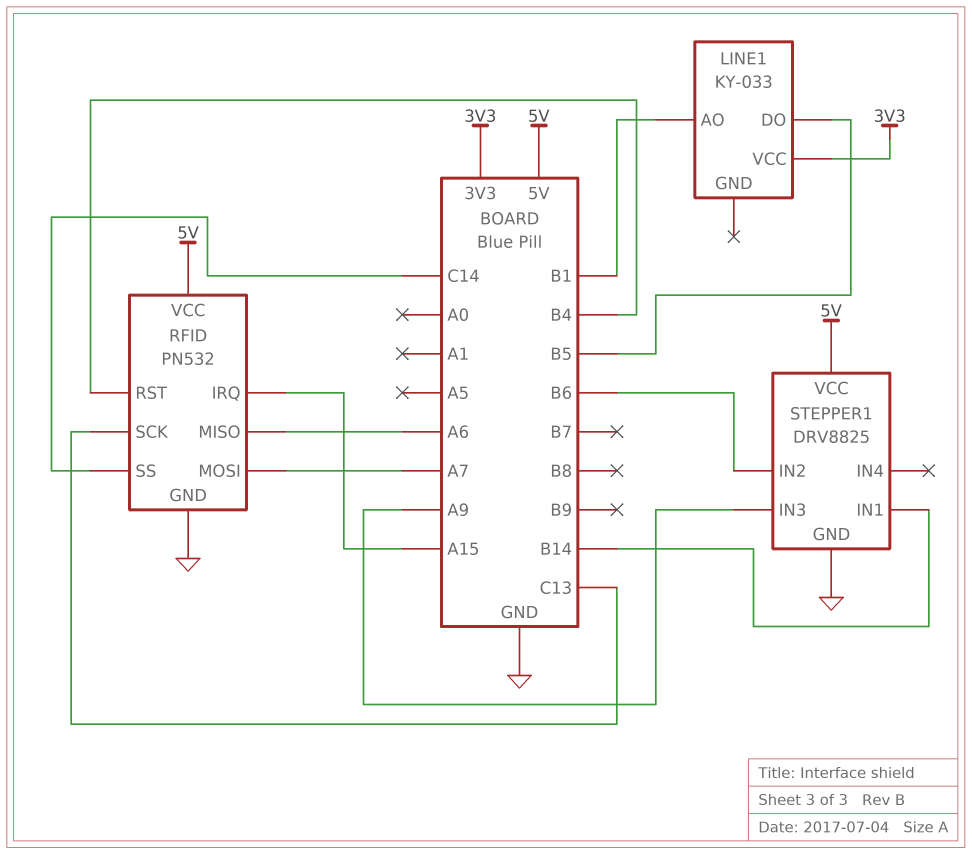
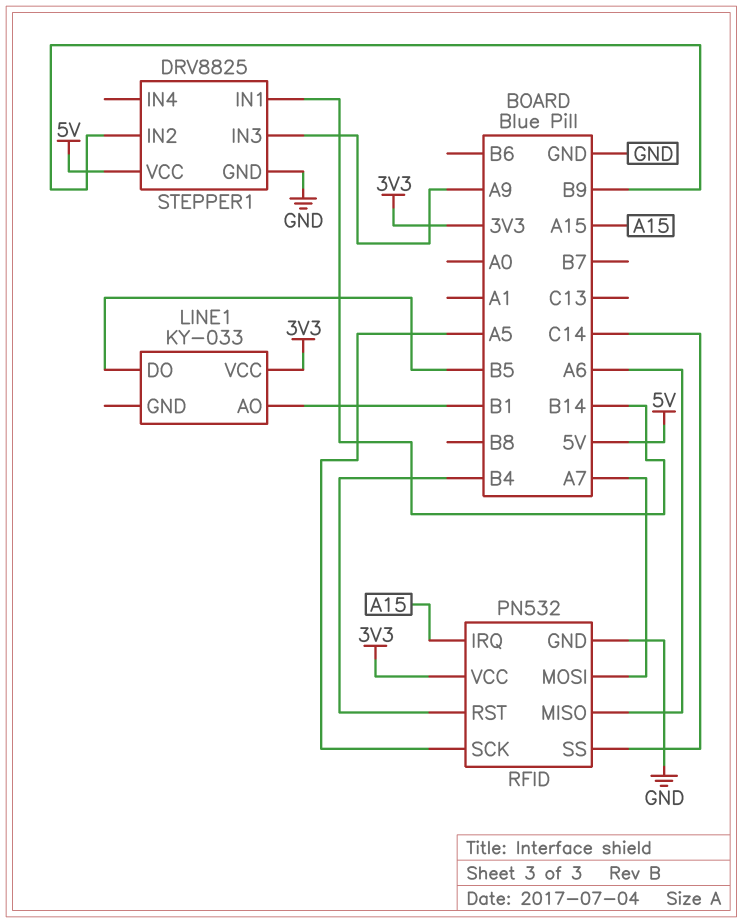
RFID pin SCK: C13 -> A5
RFID pin VCC: 5V -> 3V3
STEPPER1 pin IN2: B6 -> B9

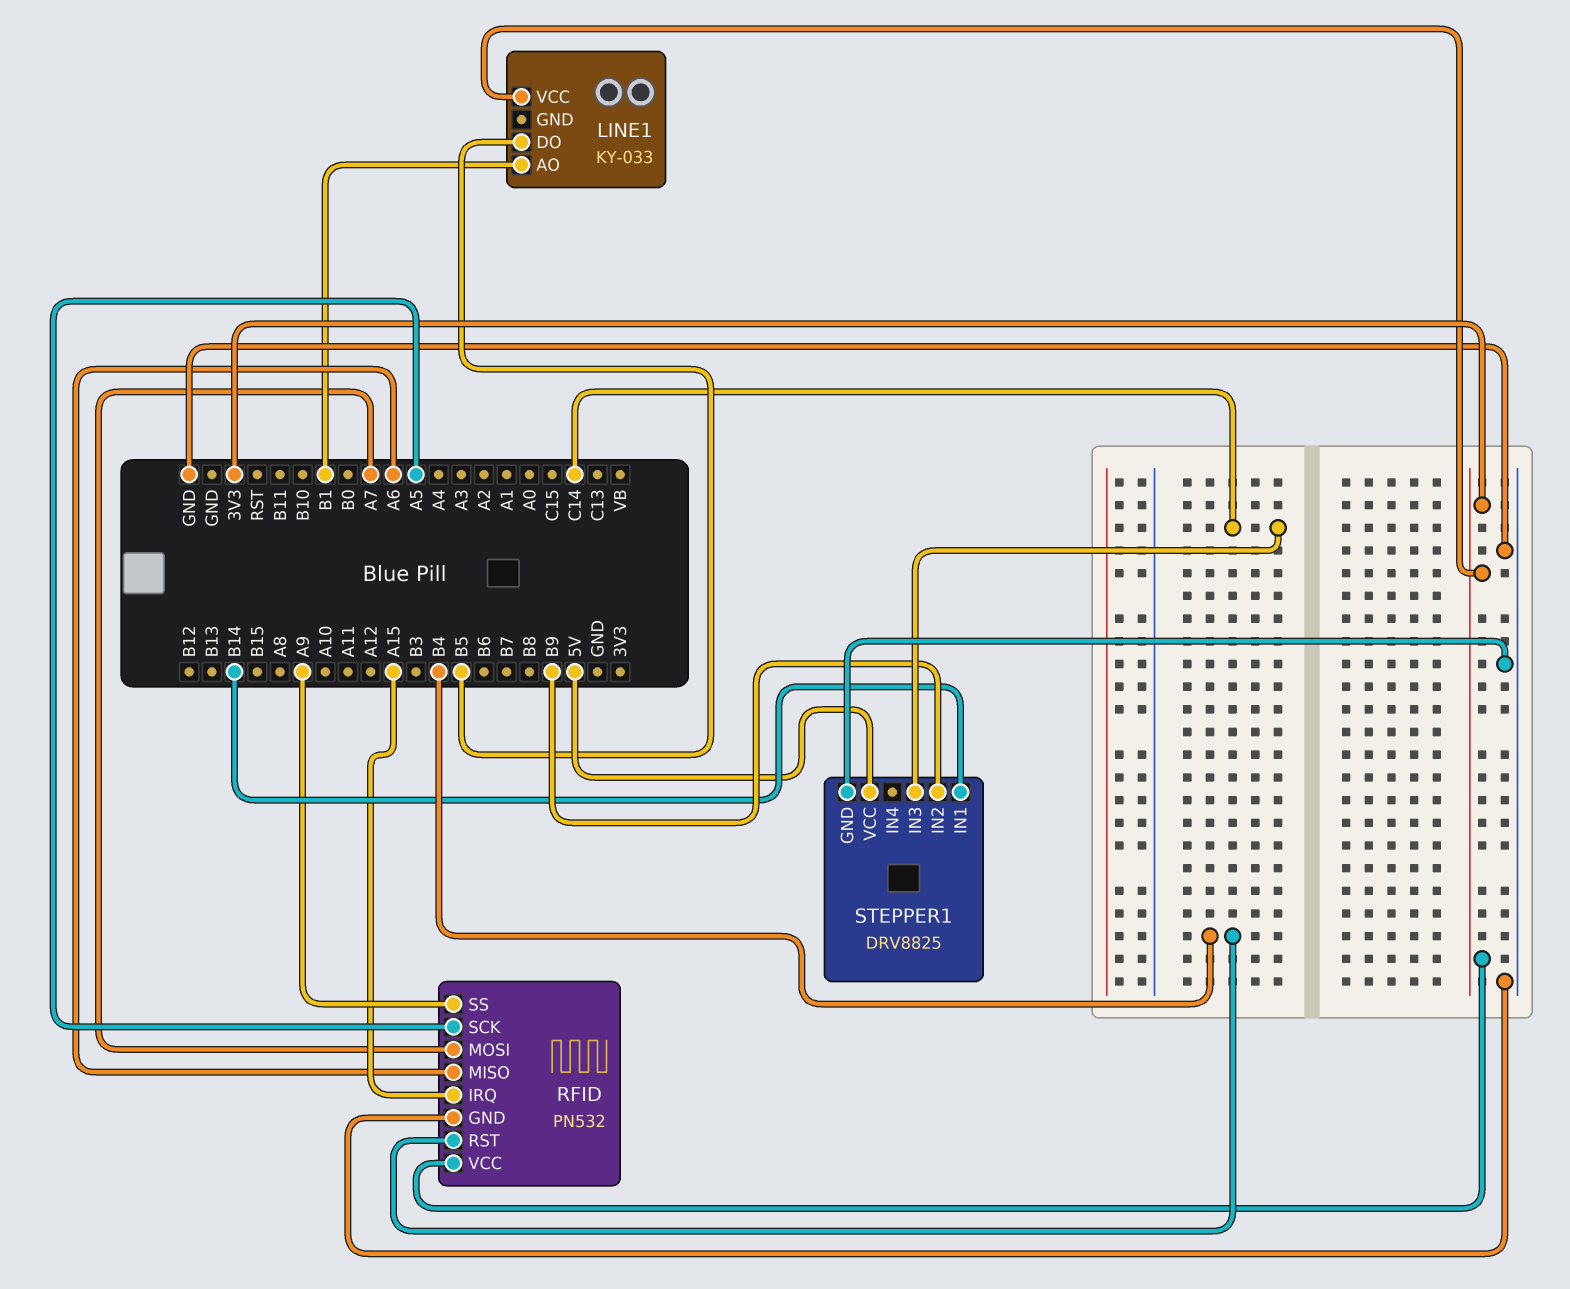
RFID pin SS: C14 -> A9
STEPPER1 pin IN3: A9 -> C14

